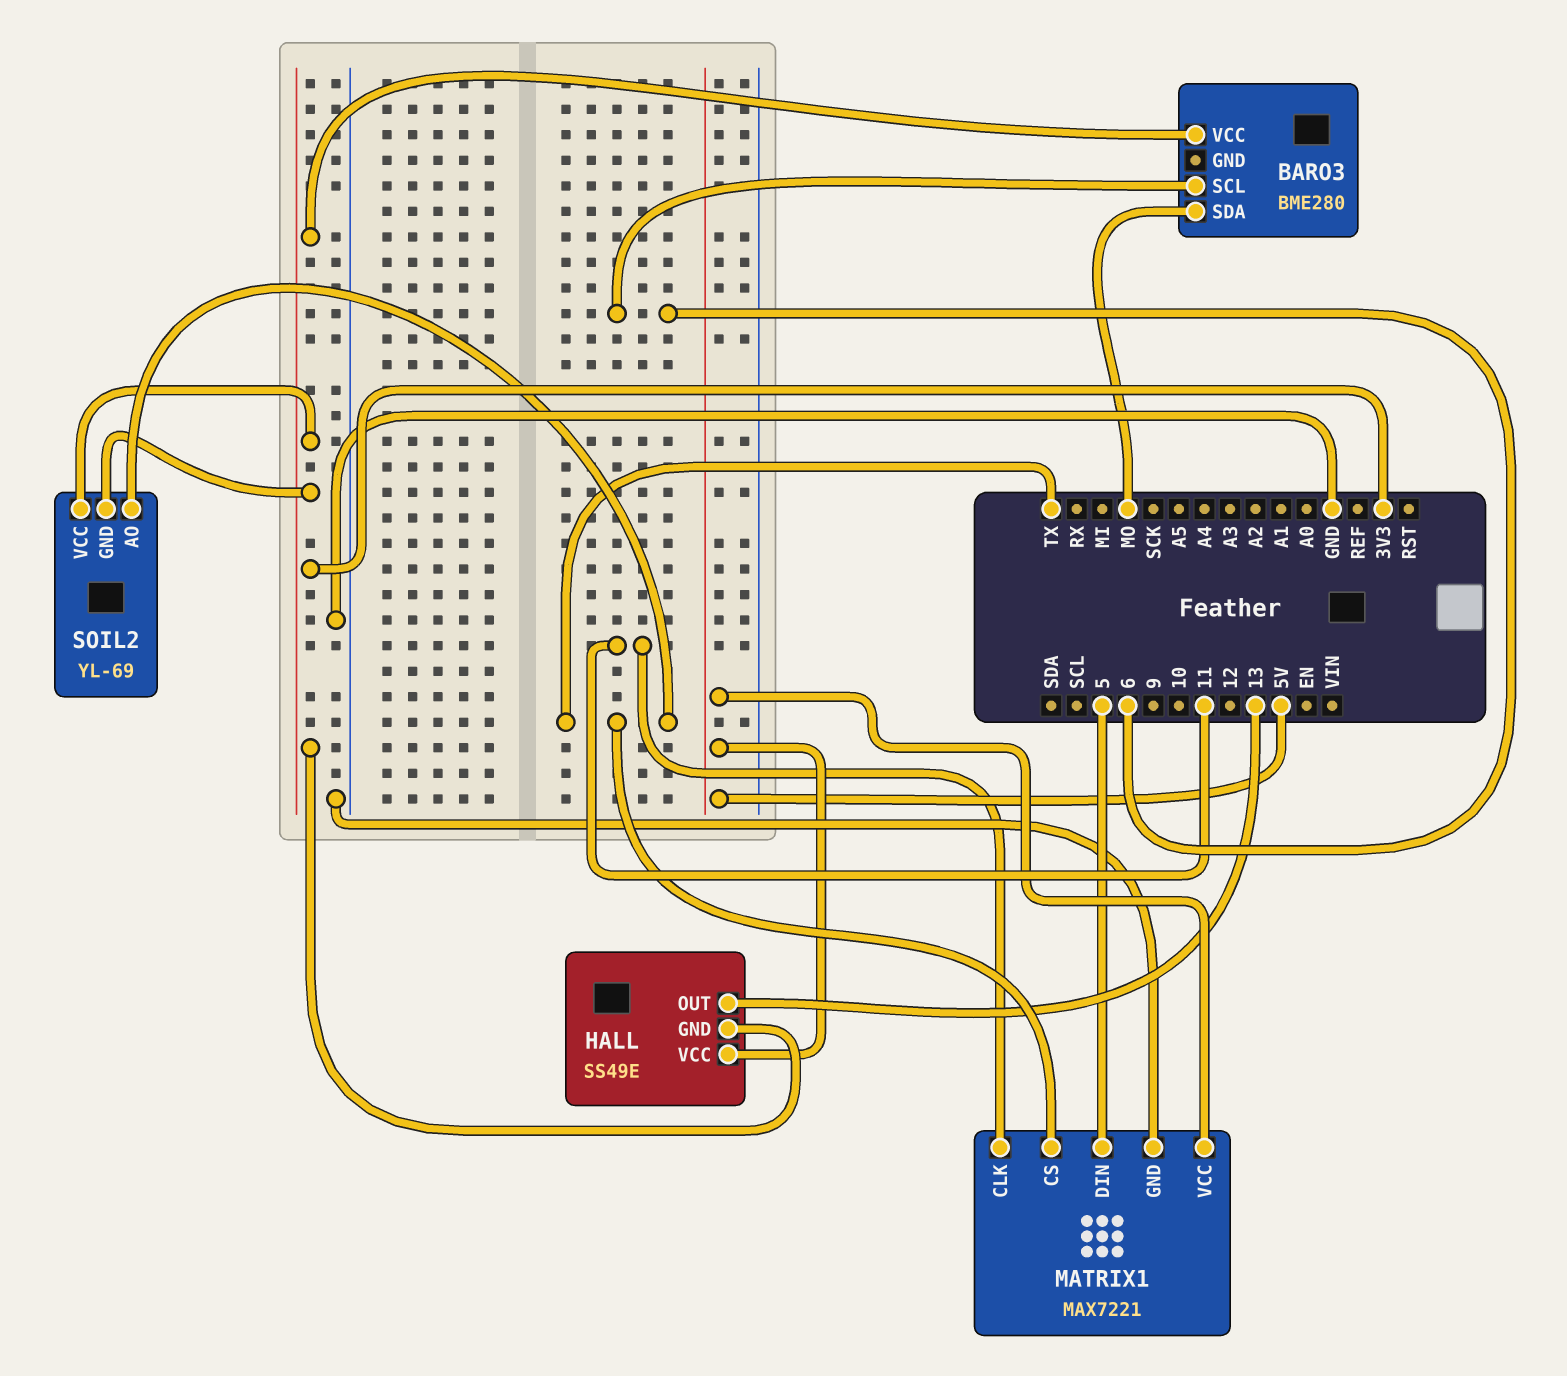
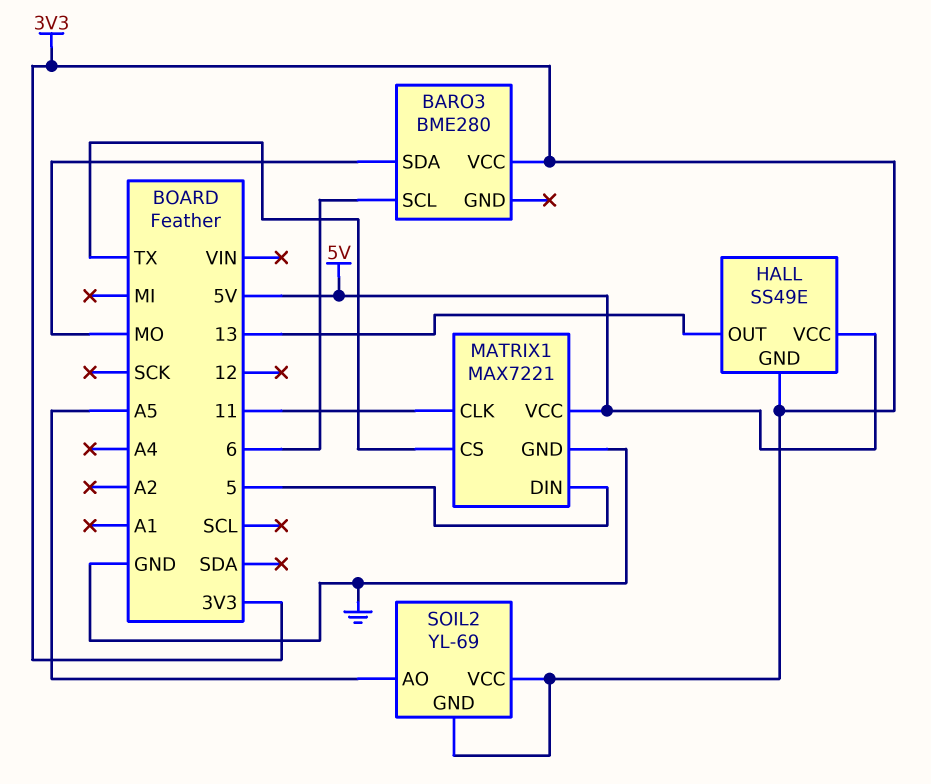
SOIL2 pin AO: TX -> A5

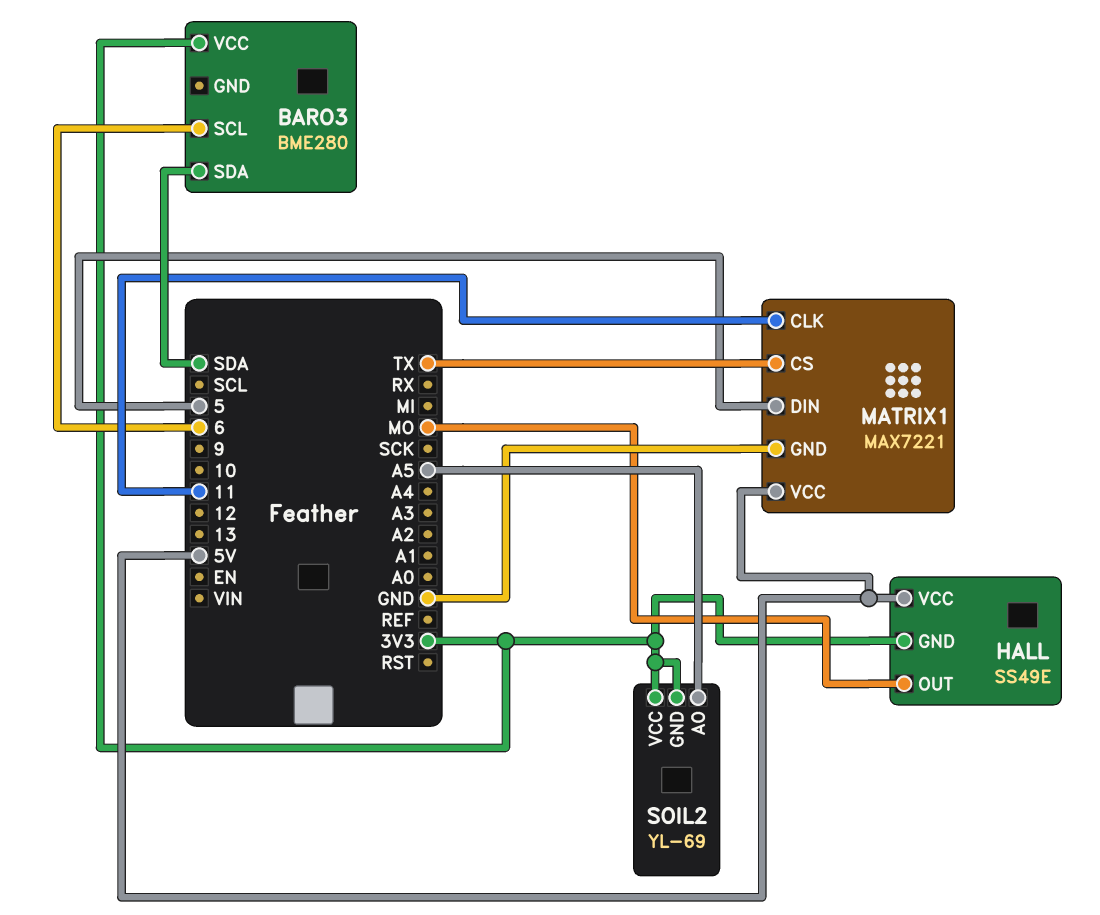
BARO3 pin SDA: MO -> SDA
HALL pin OUT: 13 -> MO

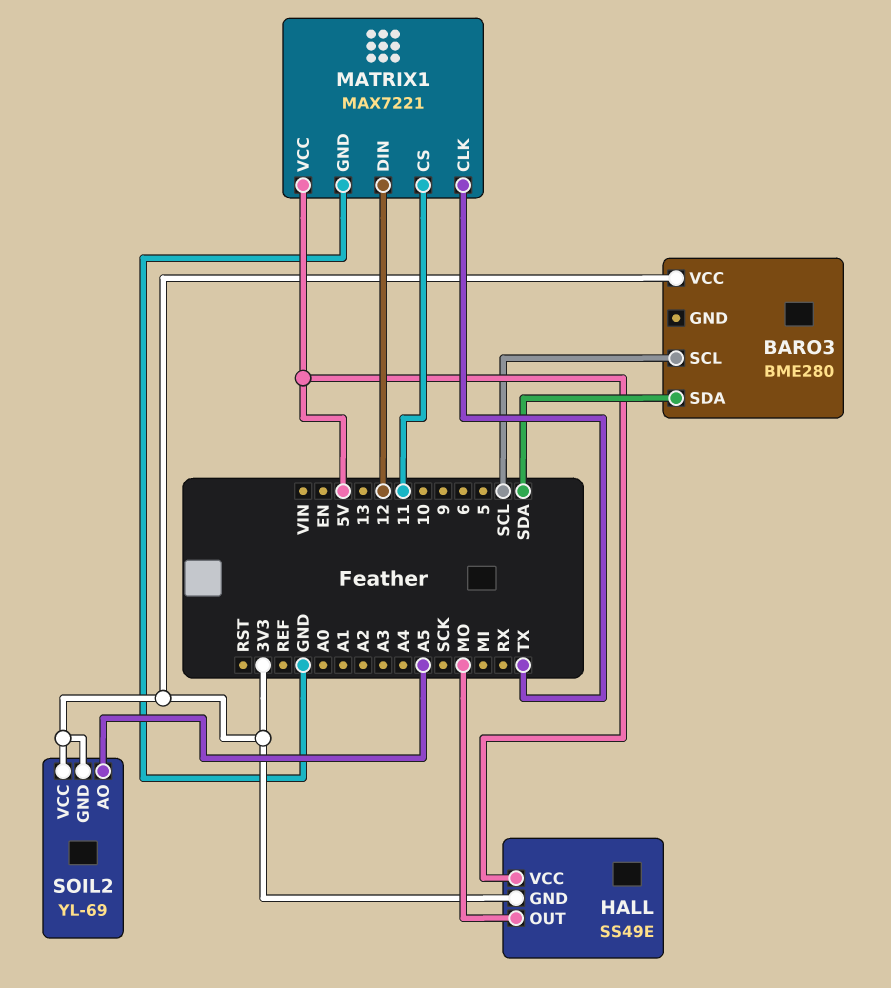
BARO3 pin SCL: 6 -> SCL
MATRIX1 pin CLK: 11 -> TX
MATRIX1 pin CS: TX -> 11
MATRIX1 pin DIN: 5 -> 12

